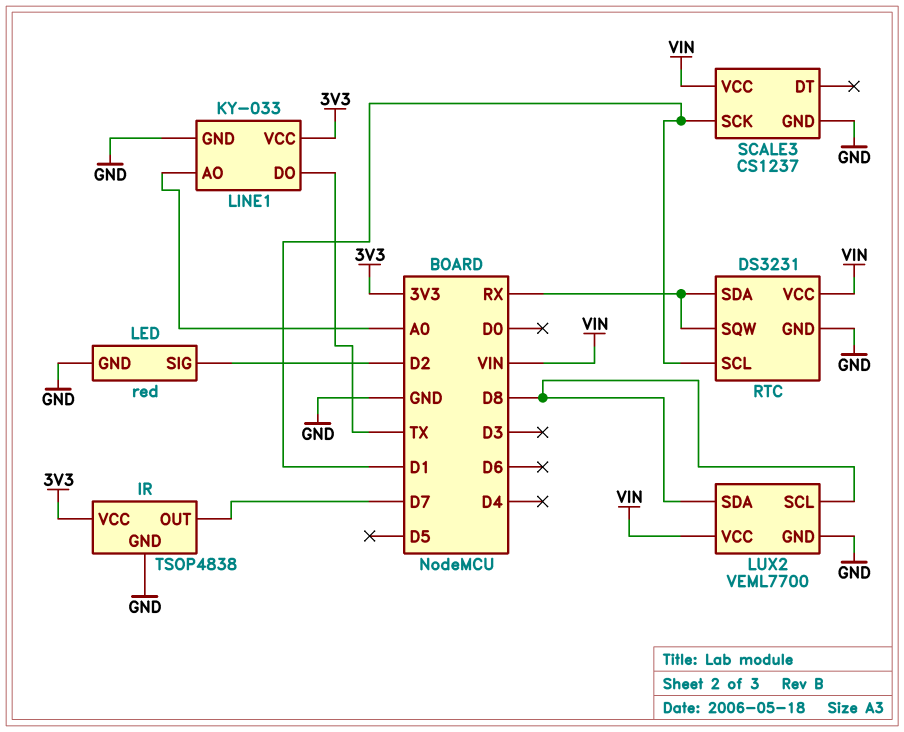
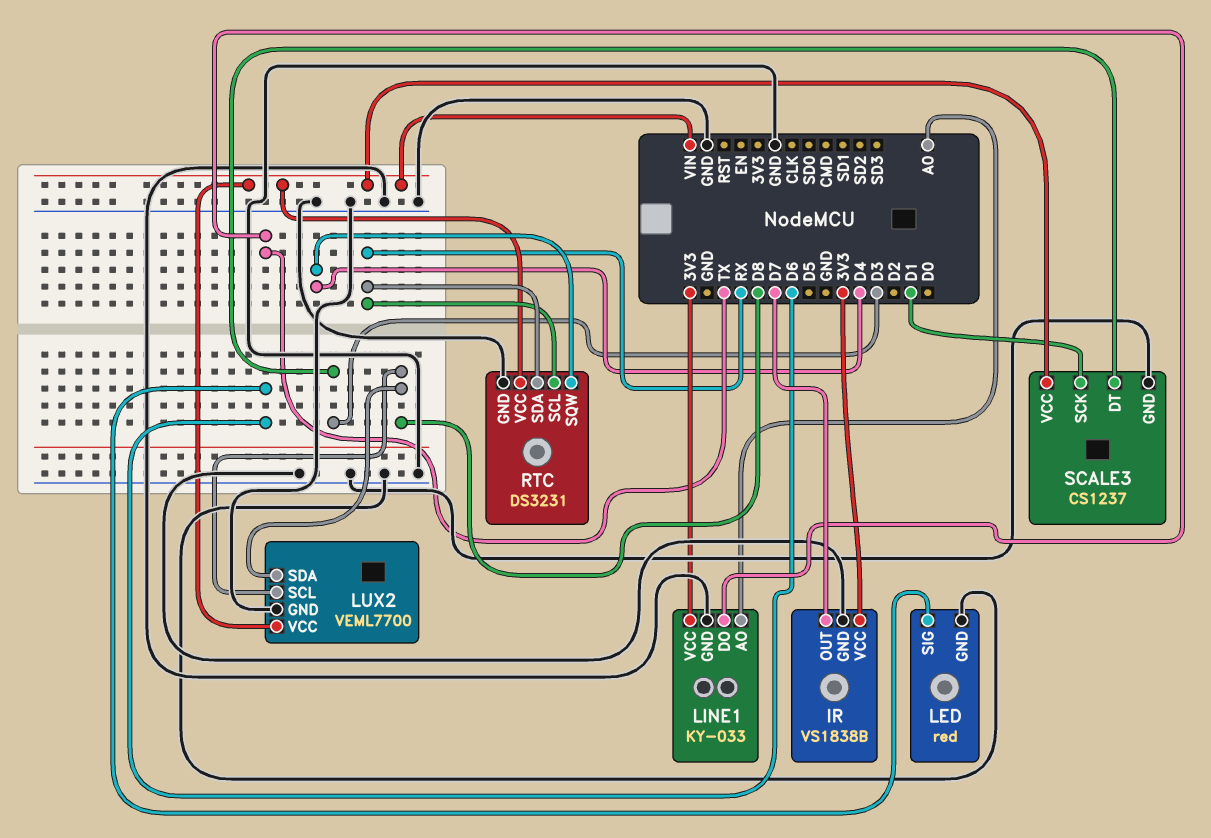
IR: TSOP4838 -> VS1838B
LED pin SIG: D2 -> D6
RTC pin SCL: D1 -> RX
RTC pin SQW: RX -> D4
SCALE3 pin DT: none -> D3

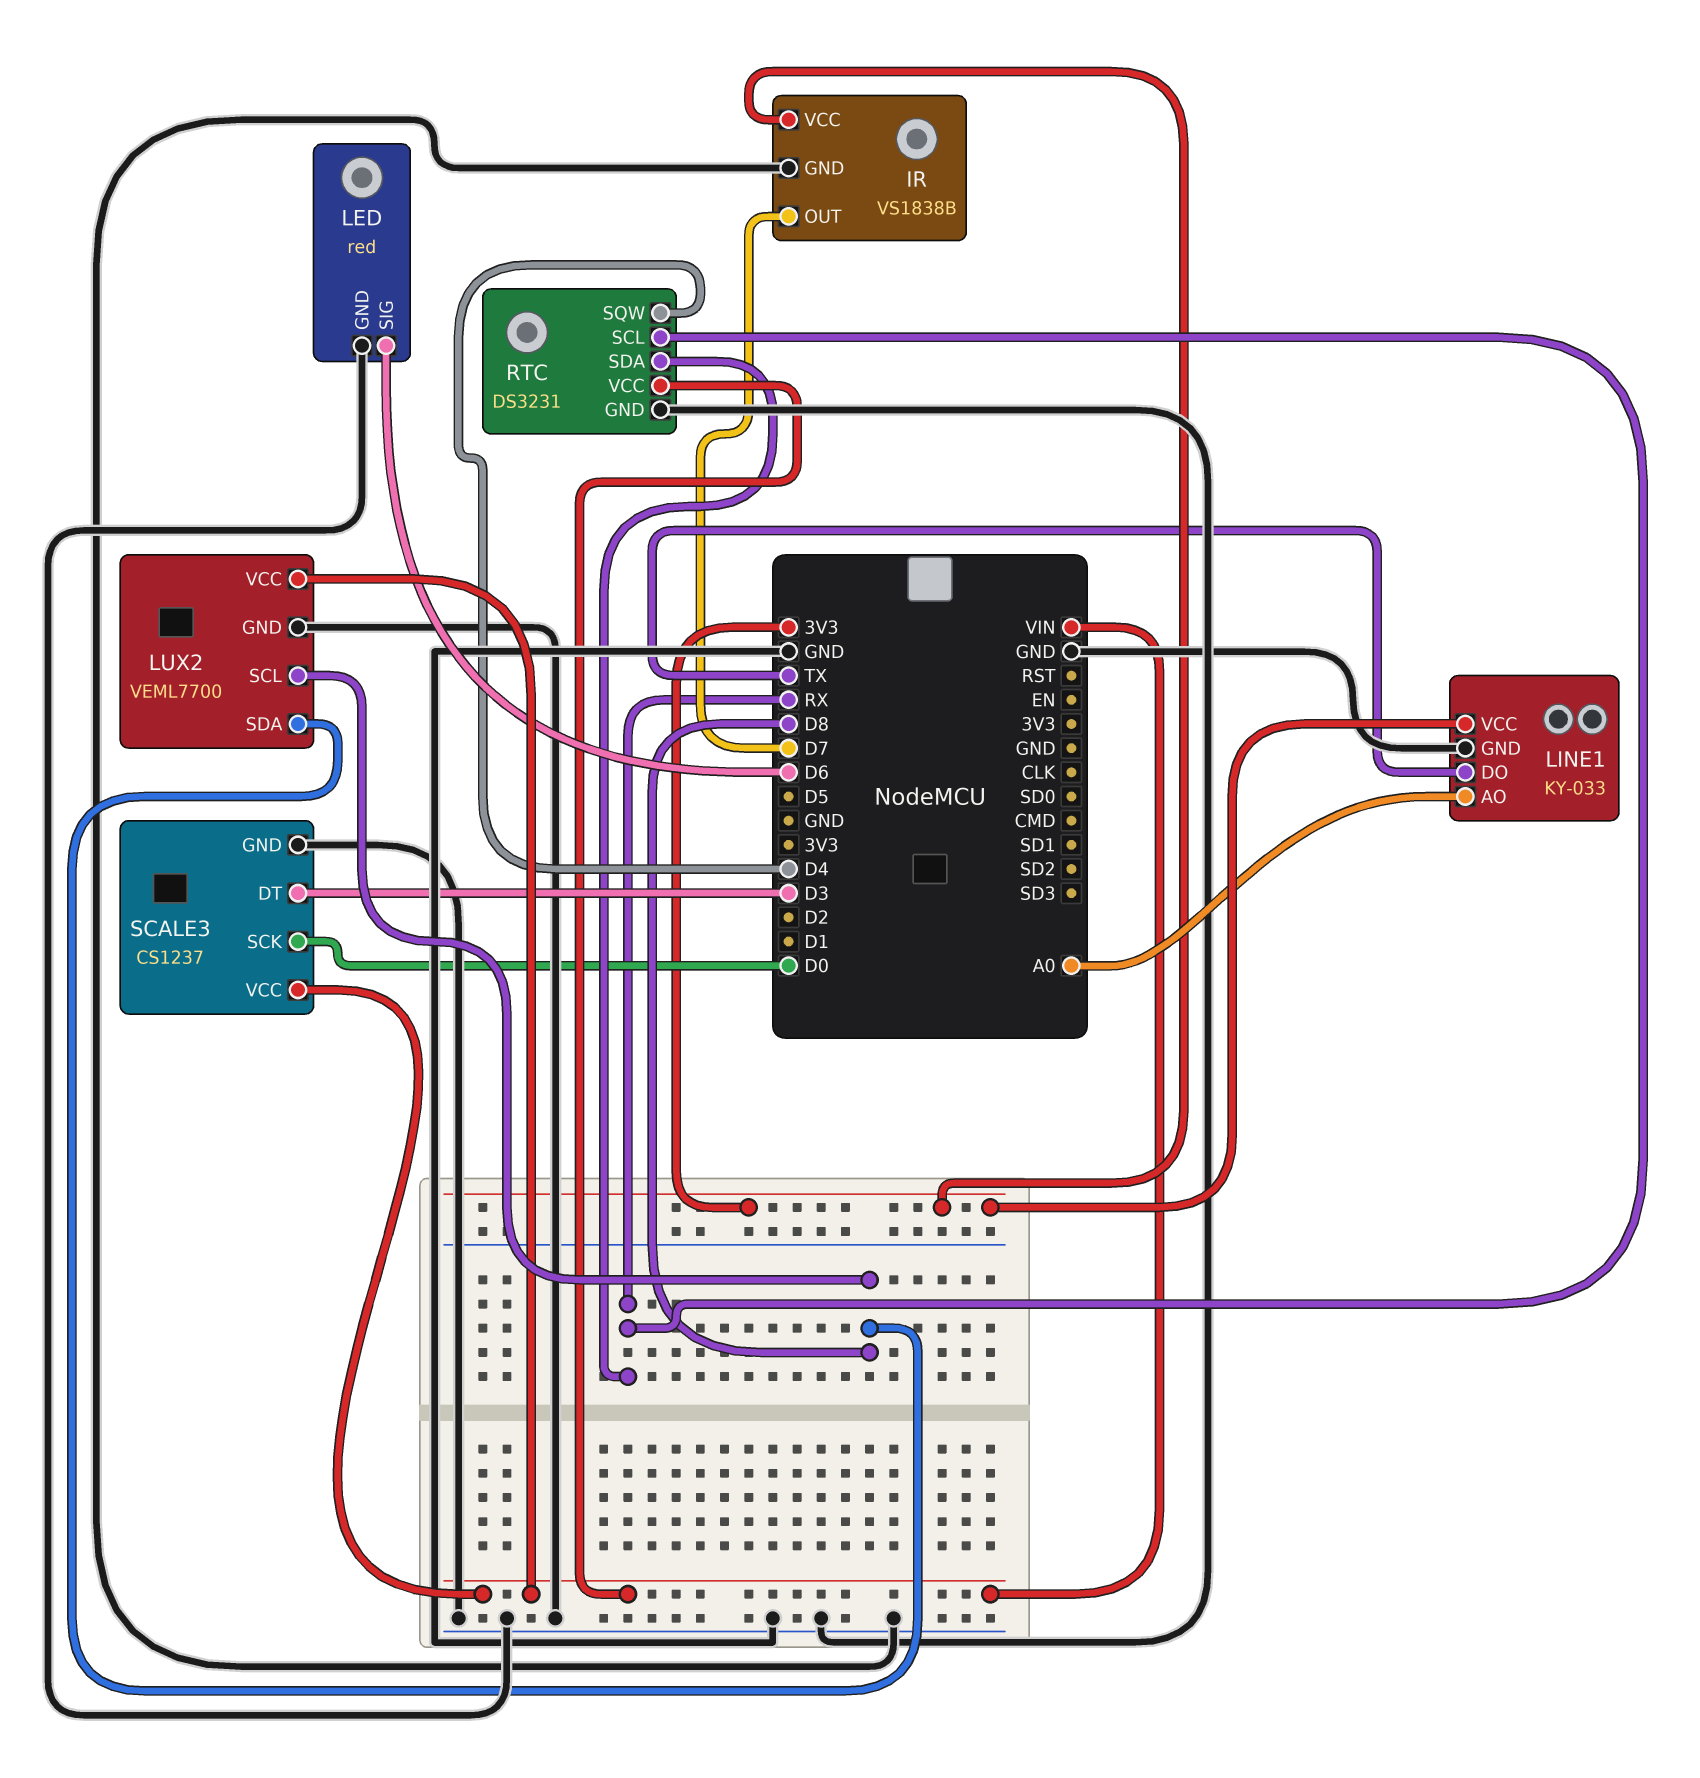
SCALE3 pin SCK: D1 -> D0

